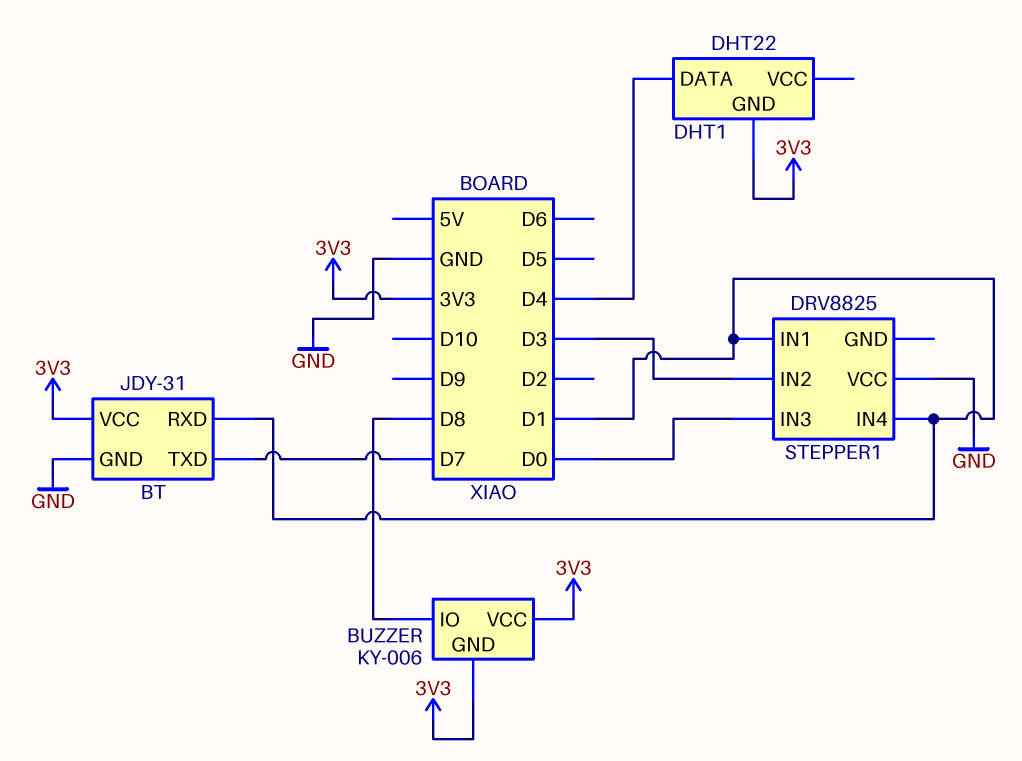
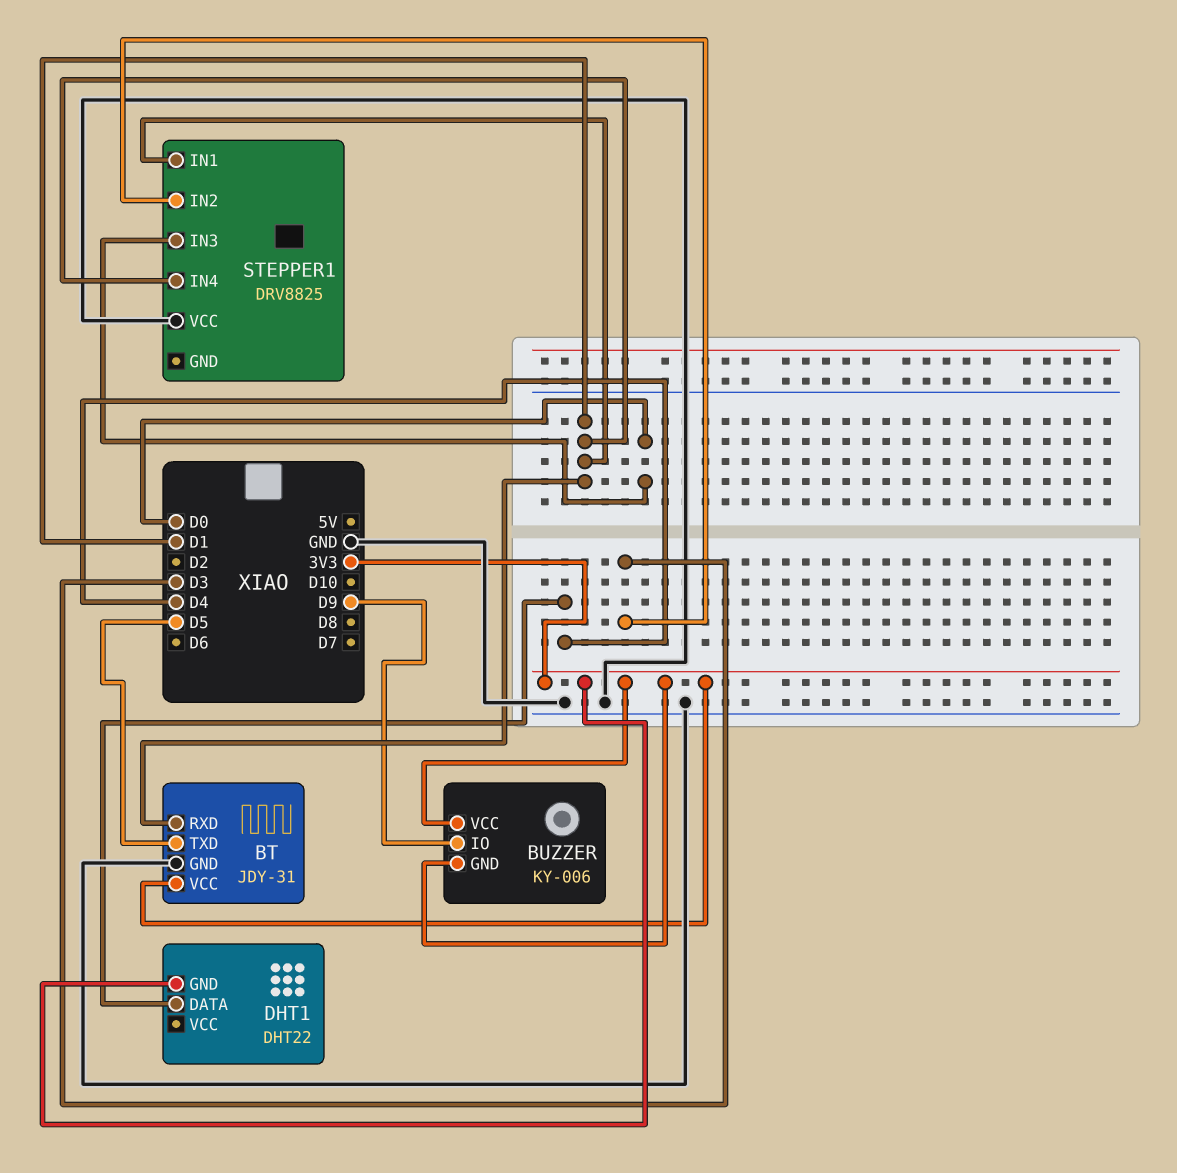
BT pin TXD: D7 -> D5
BUZZER pin IO: D8 -> D9

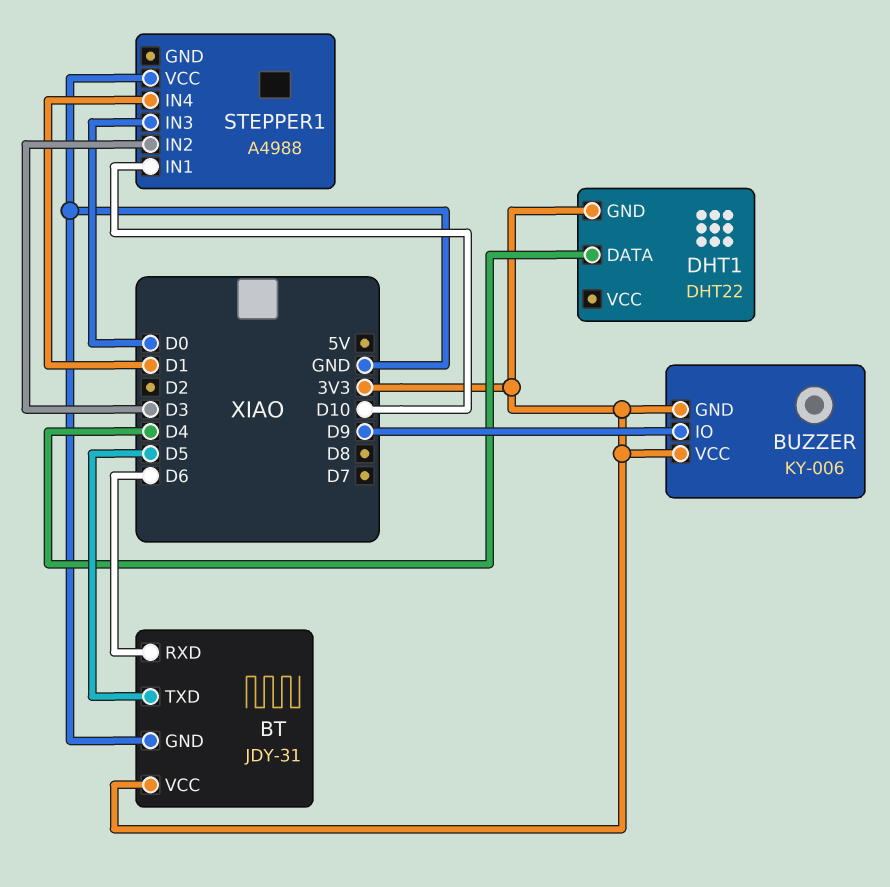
BT pin RXD: D1 -> D6
STEPPER1: DRV8825 -> A4988
STEPPER1 pin IN1: D1 -> D10

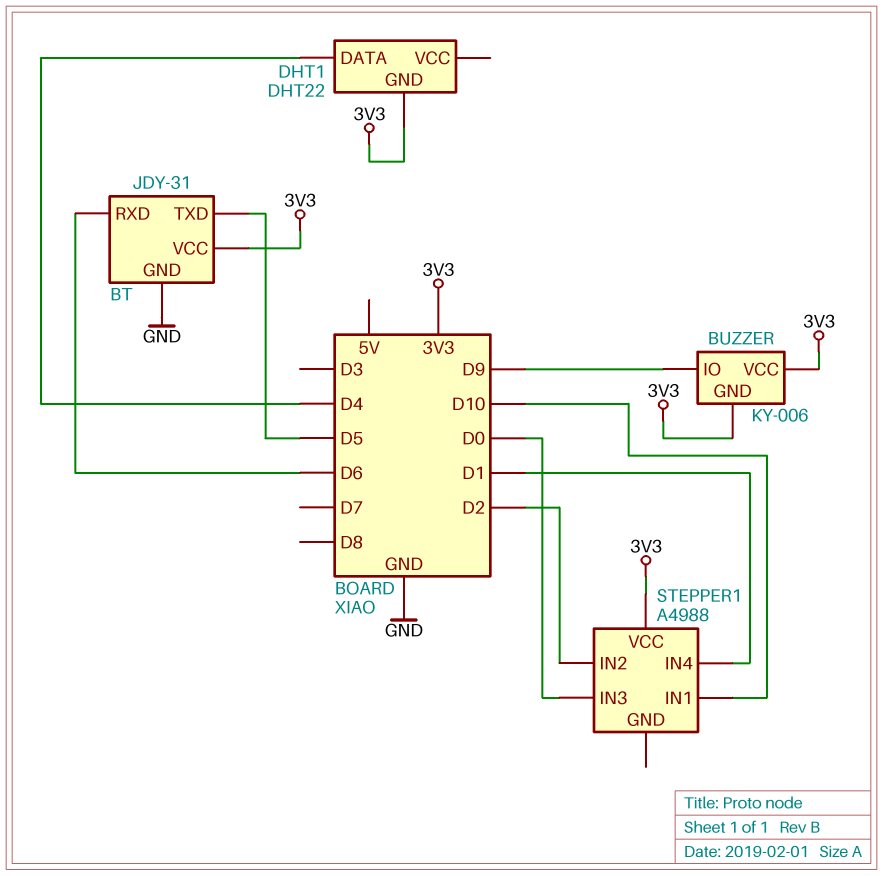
STEPPER1 pin IN2: D3 -> D2
STEPPER1 pin VCC: GND -> 3V3

